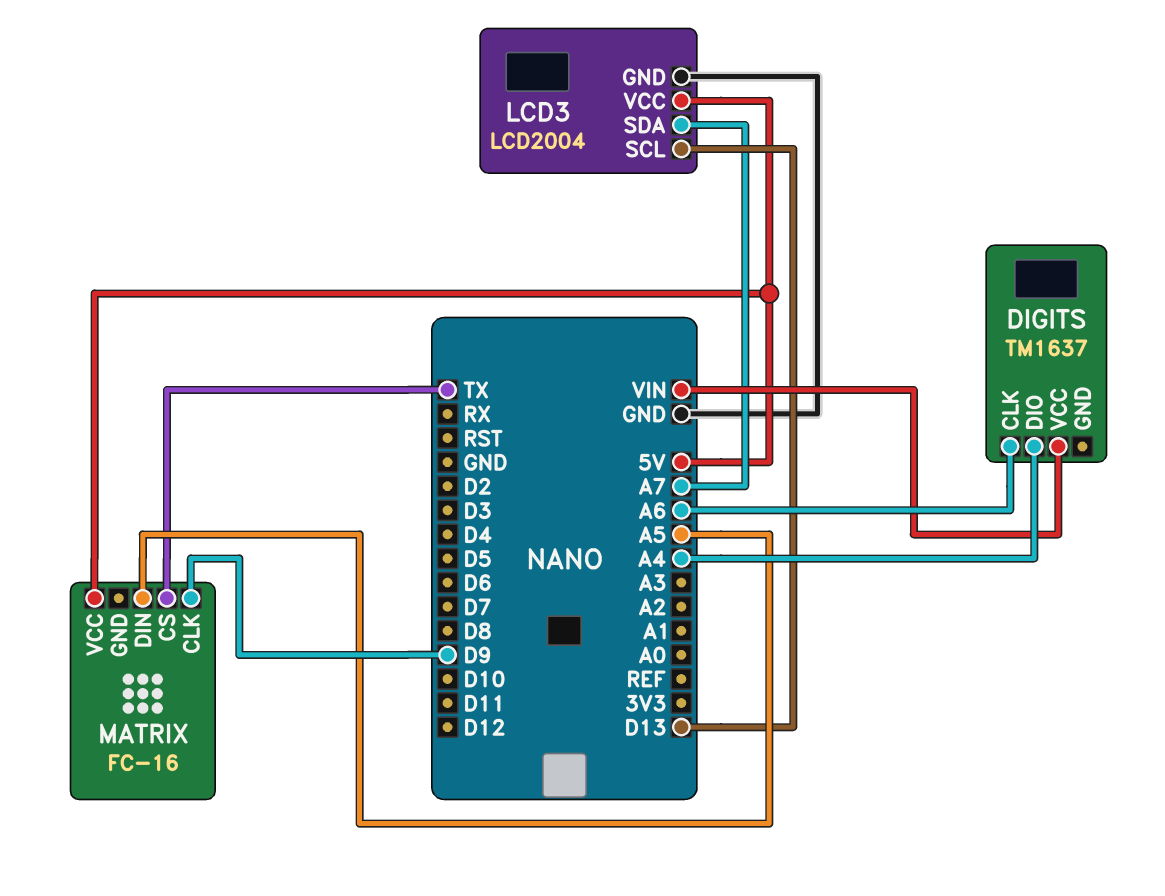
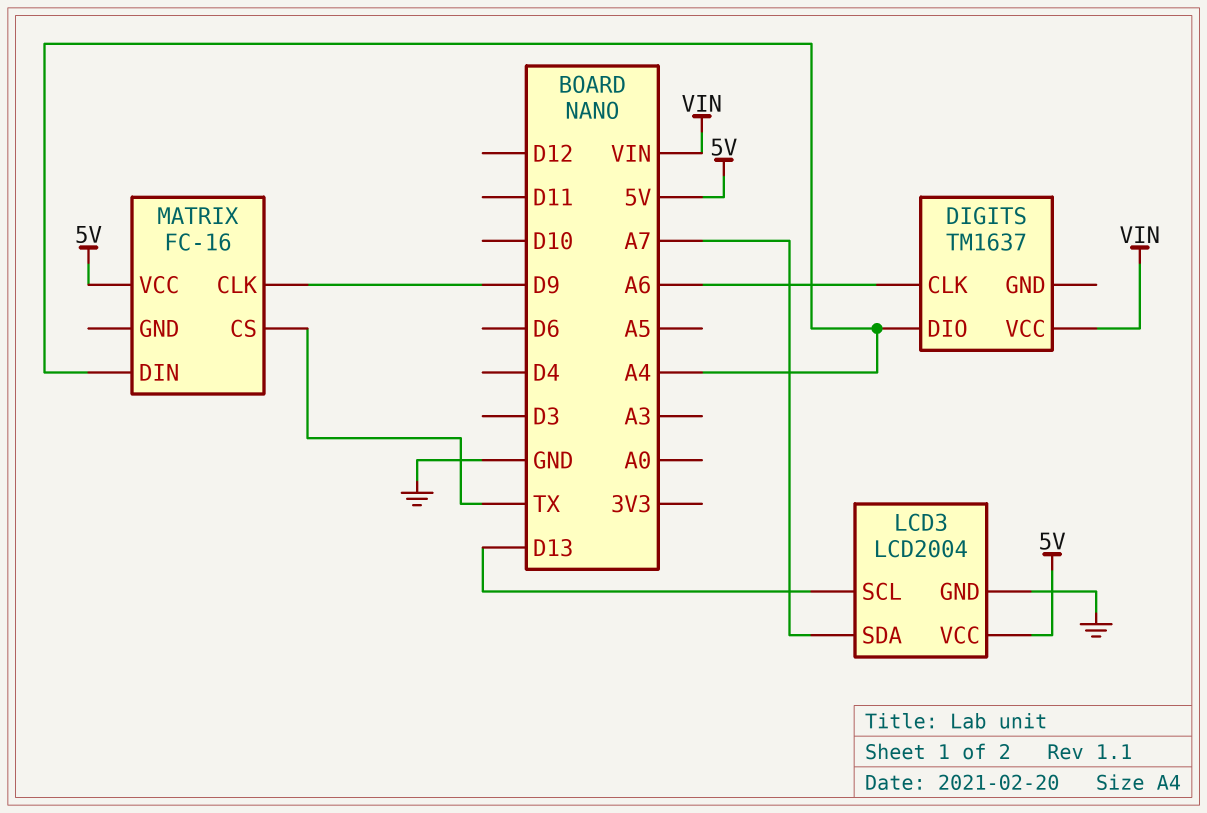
MATRIX pin DIN: A5 -> A4

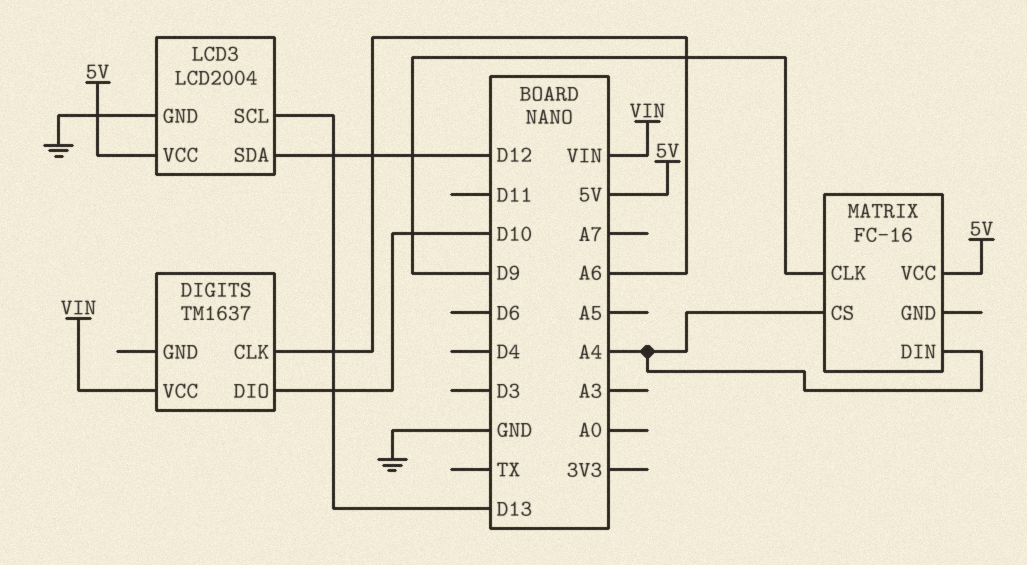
DIGITS pin DIO: A4 -> D10
LCD3 pin SDA: A7 -> D12
MATRIX pin CS: TX -> A4

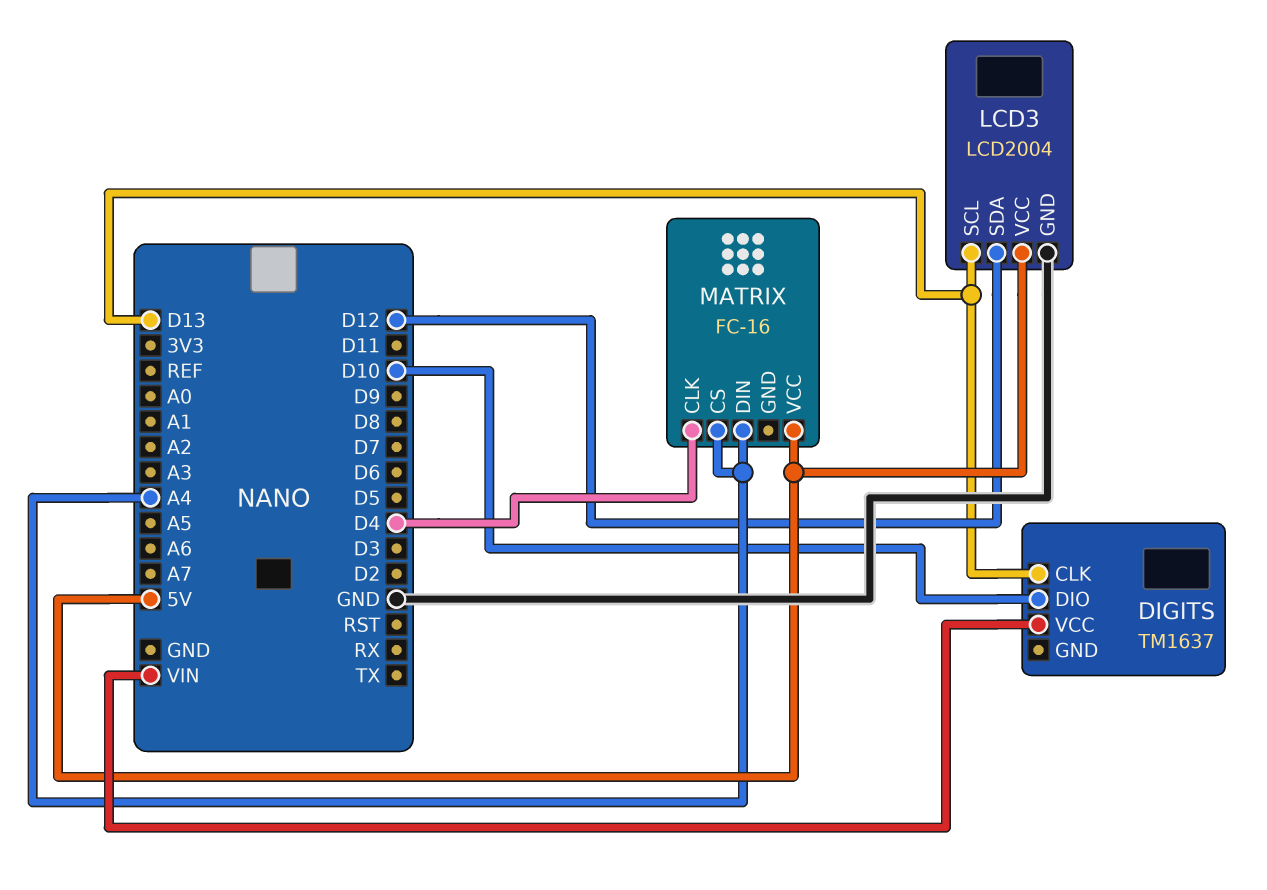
DIGITS pin CLK: A6 -> D13
MATRIX pin CLK: D9 -> D4

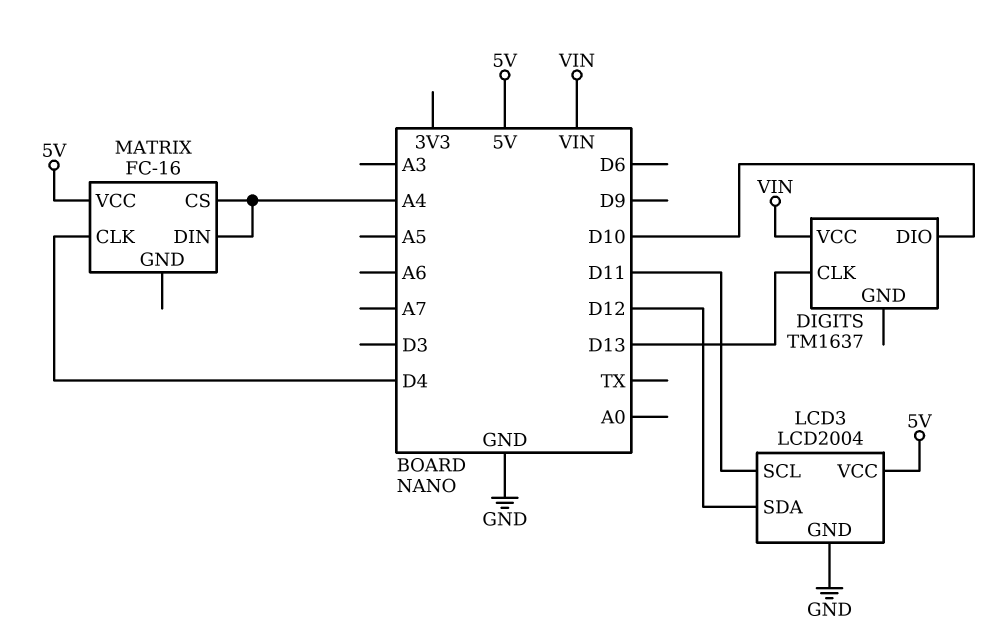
LCD3 pin SCL: D13 -> D11

